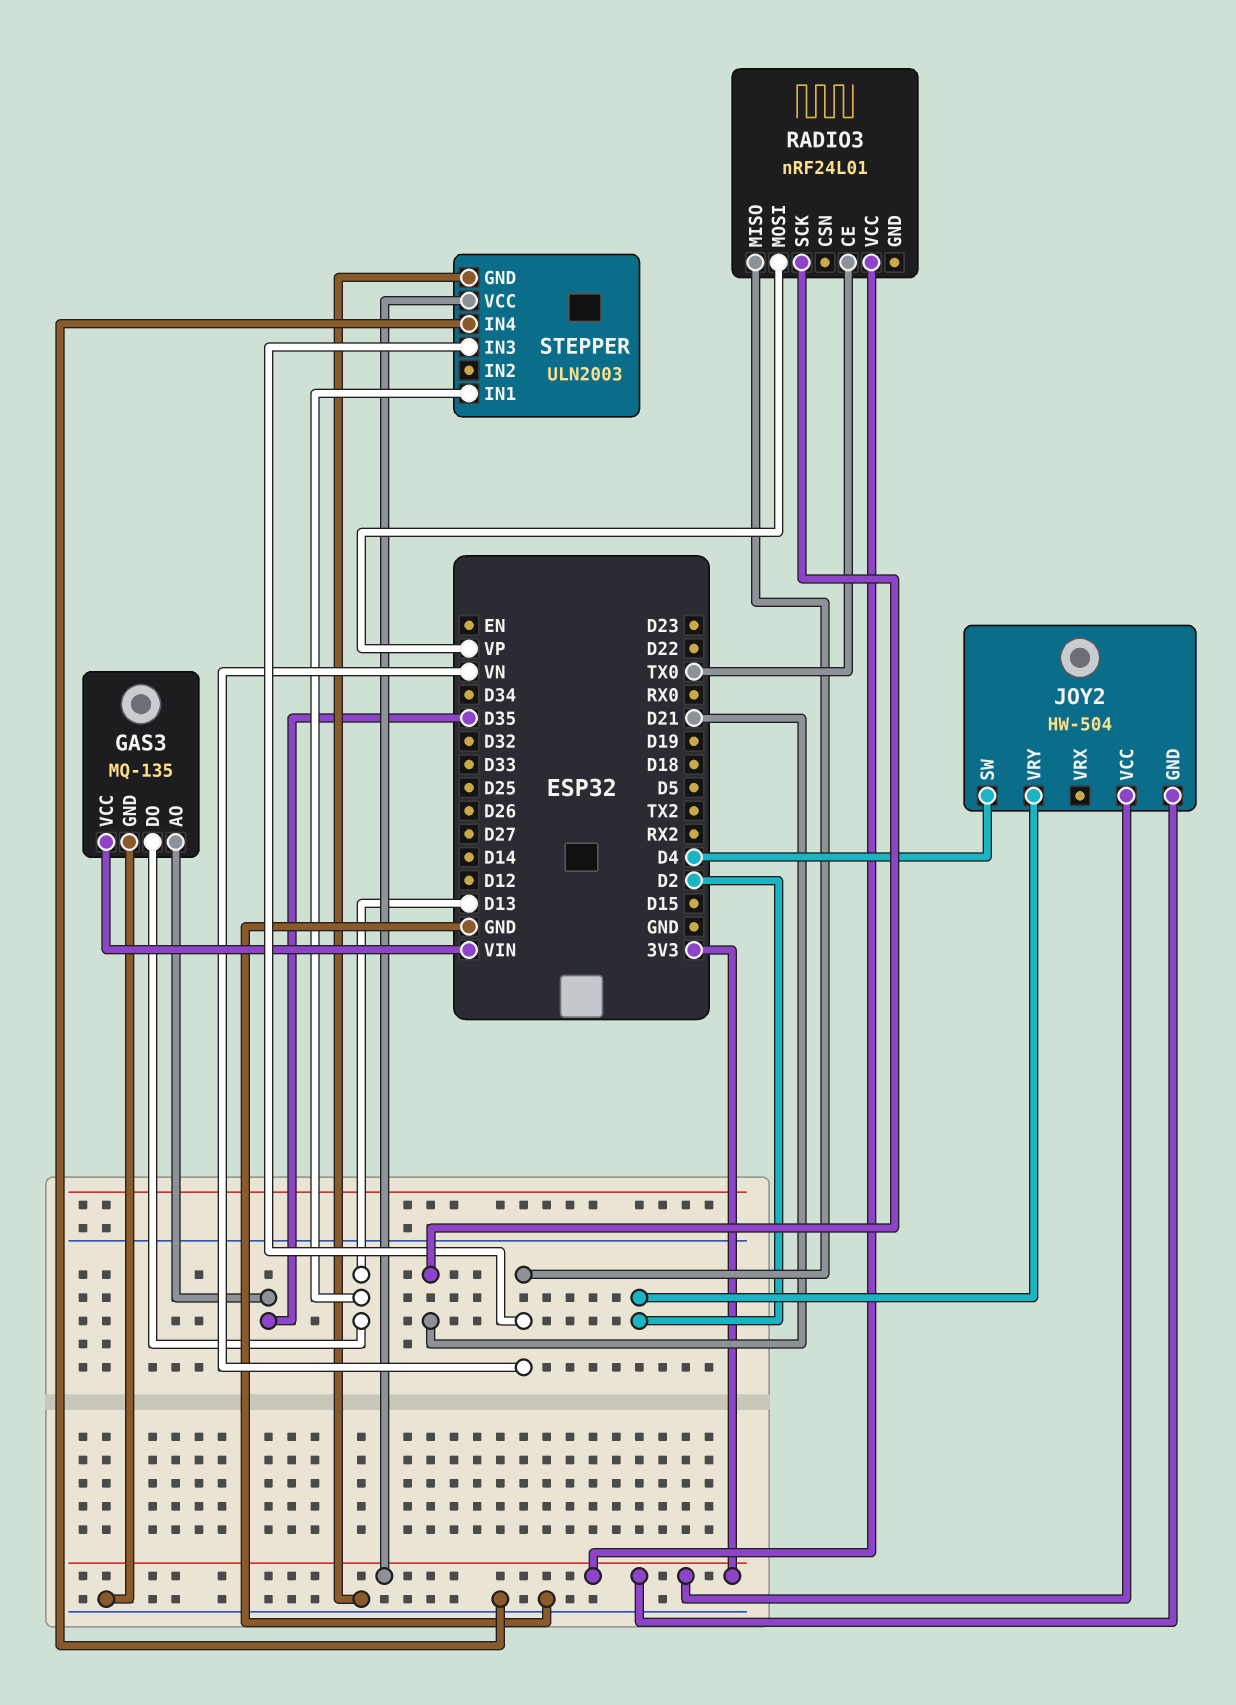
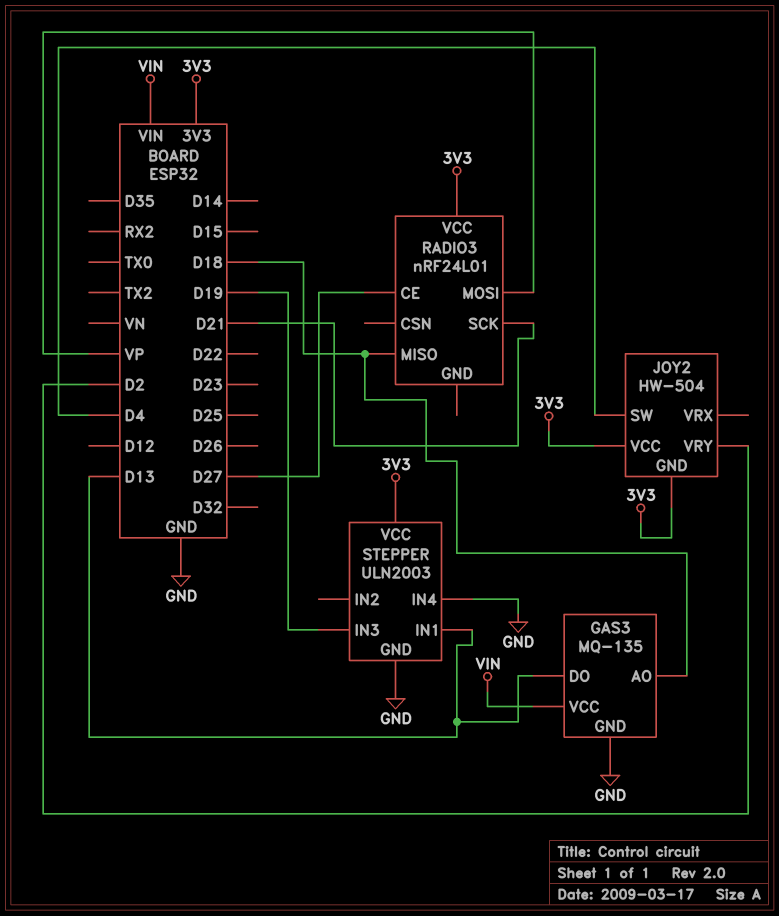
GAS3 pin AO: D35 -> D18
RADIO3 pin CE: TX0 -> D27
RADIO3 pin MISO: VN -> D18
STEPPER pin IN3: VN -> D19

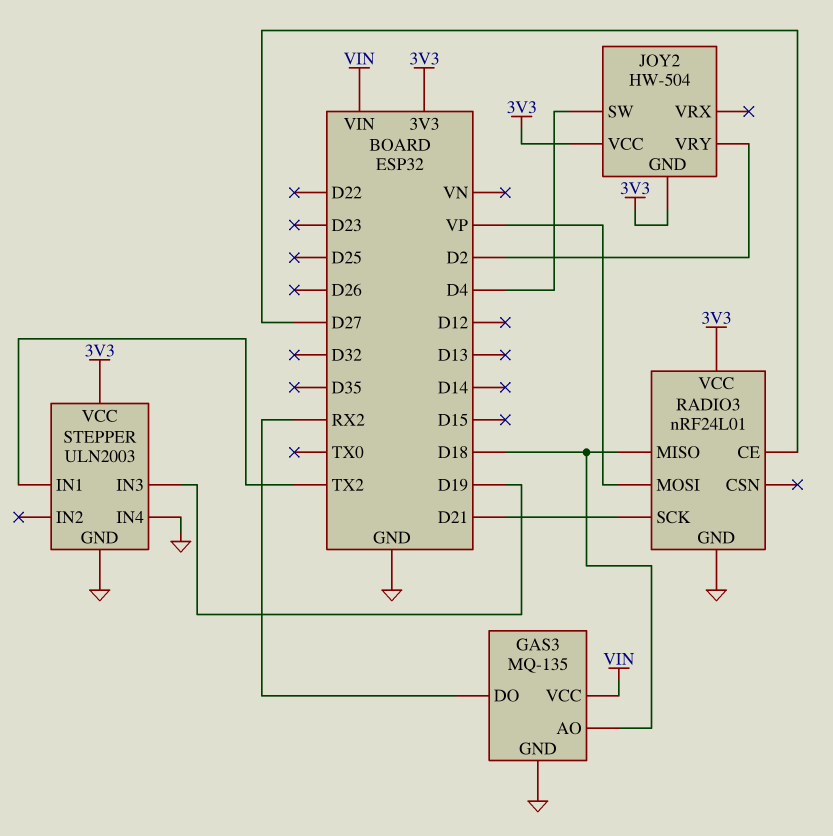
GAS3 pin DO: D13 -> RX2
RADIO3 pin GND: none -> GND
STEPPER pin IN1: D13 -> TX2

